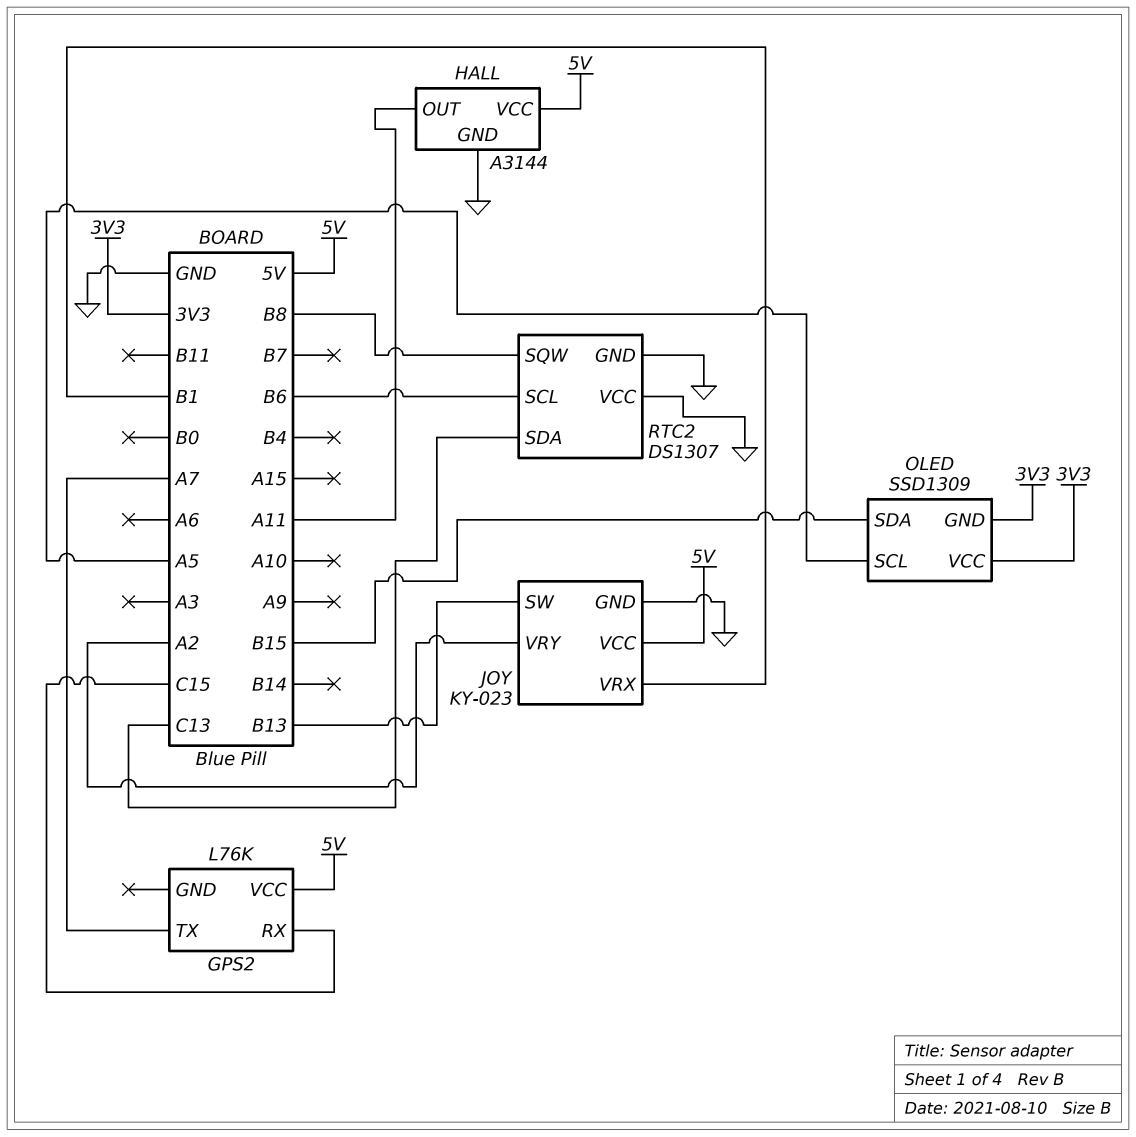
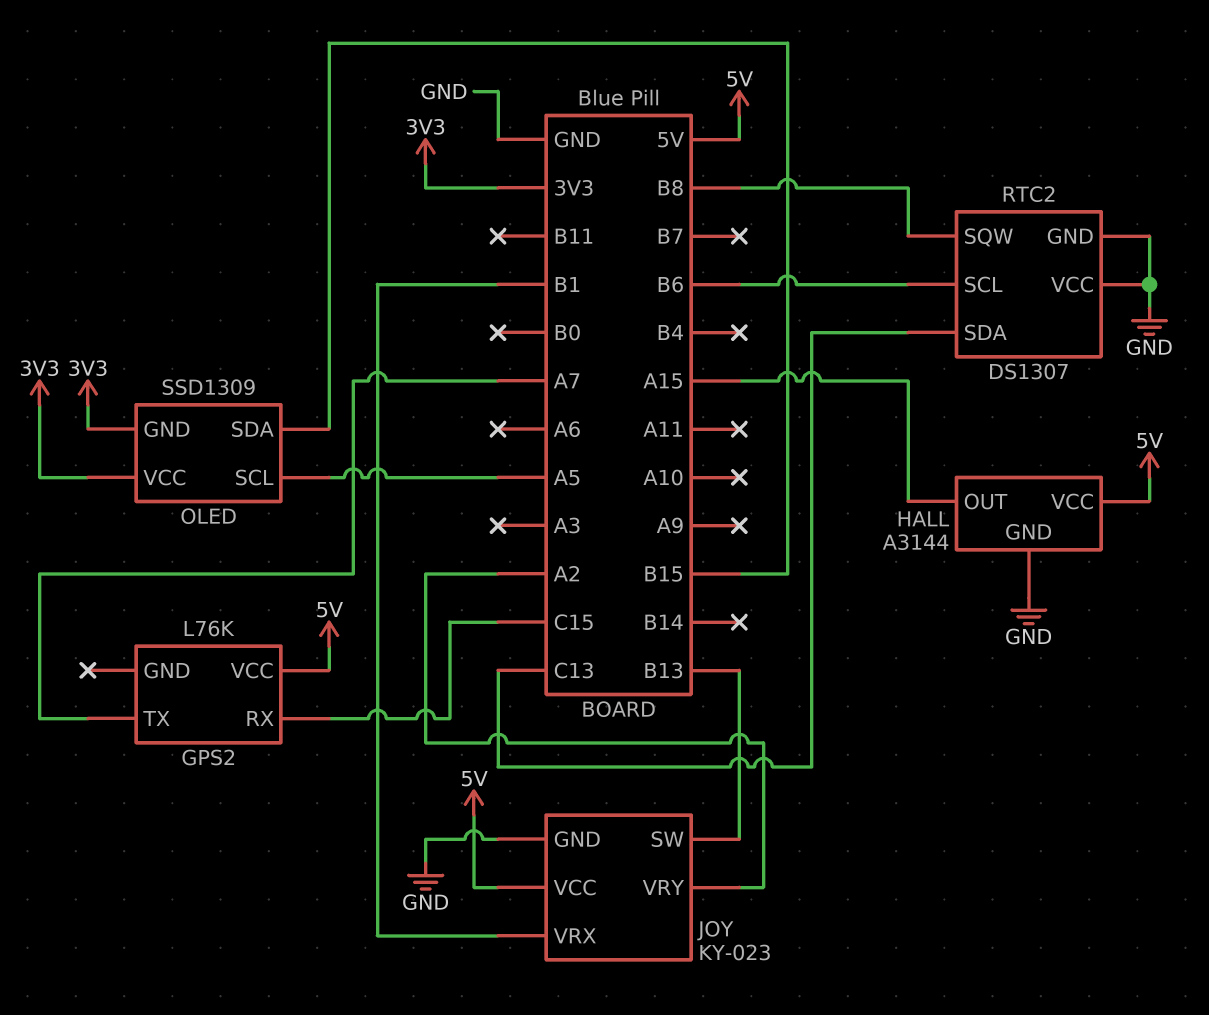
HALL pin OUT: A11 -> A15

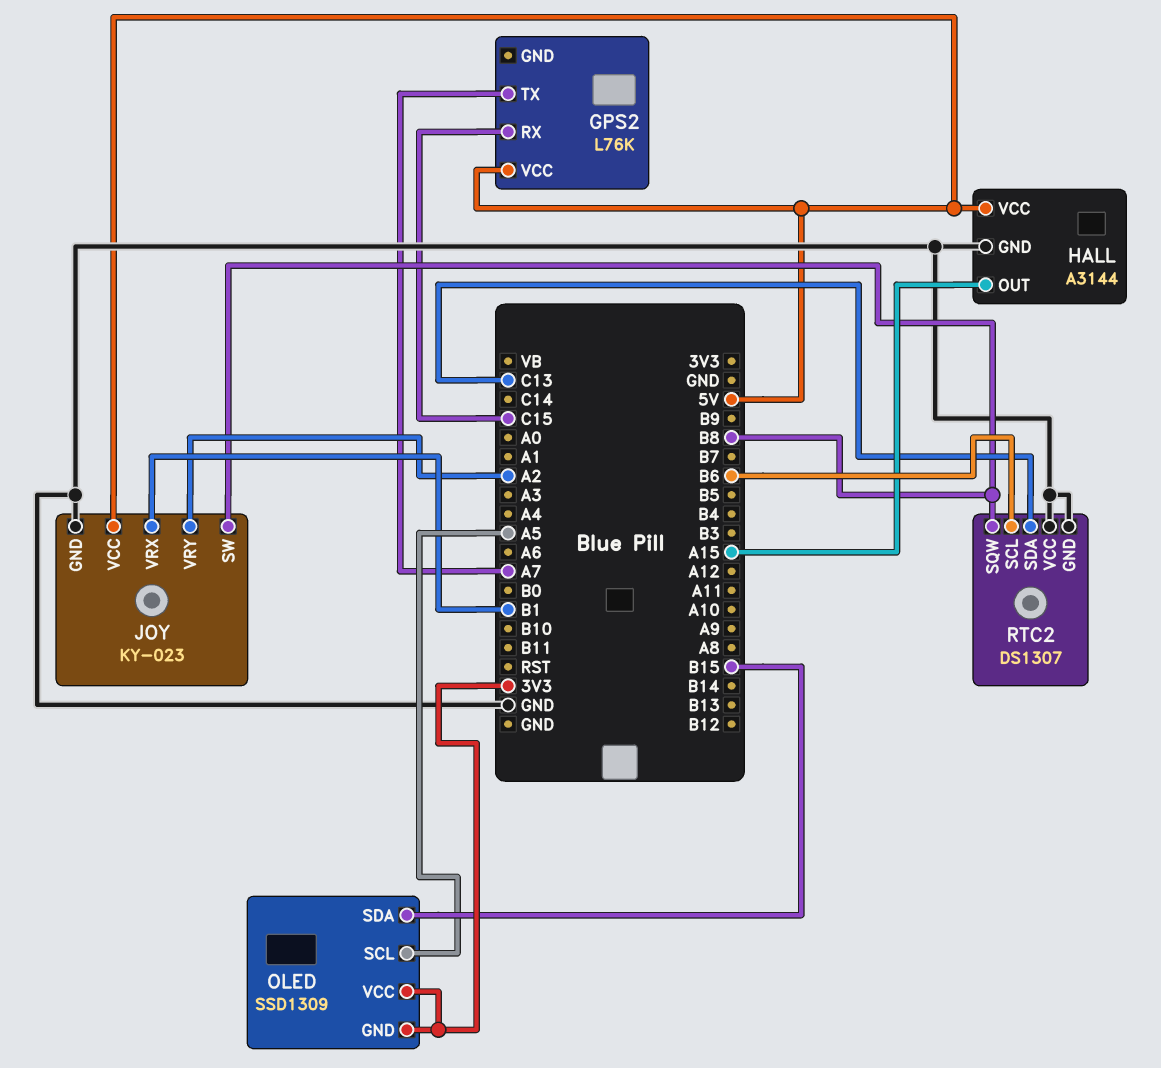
JOY pin SW: B13 -> B8

